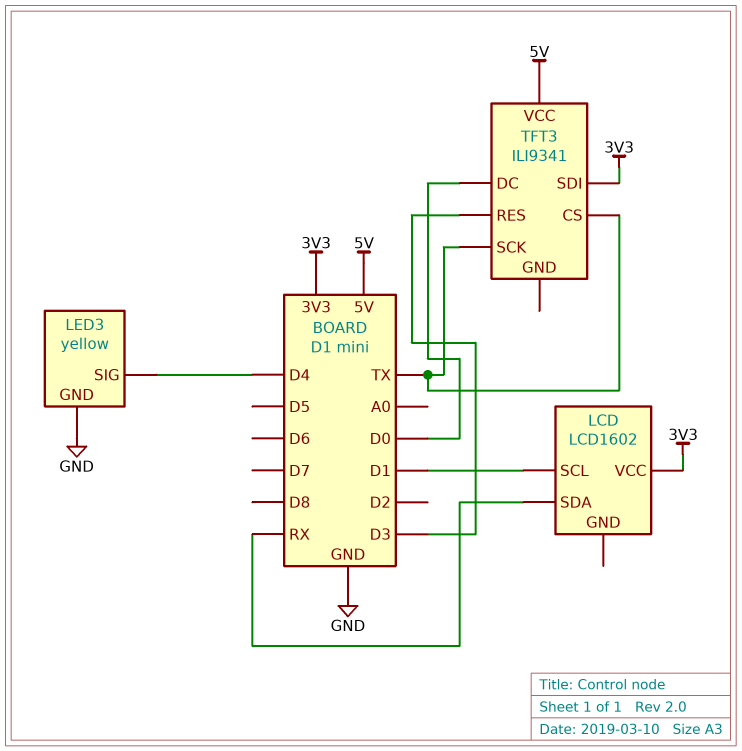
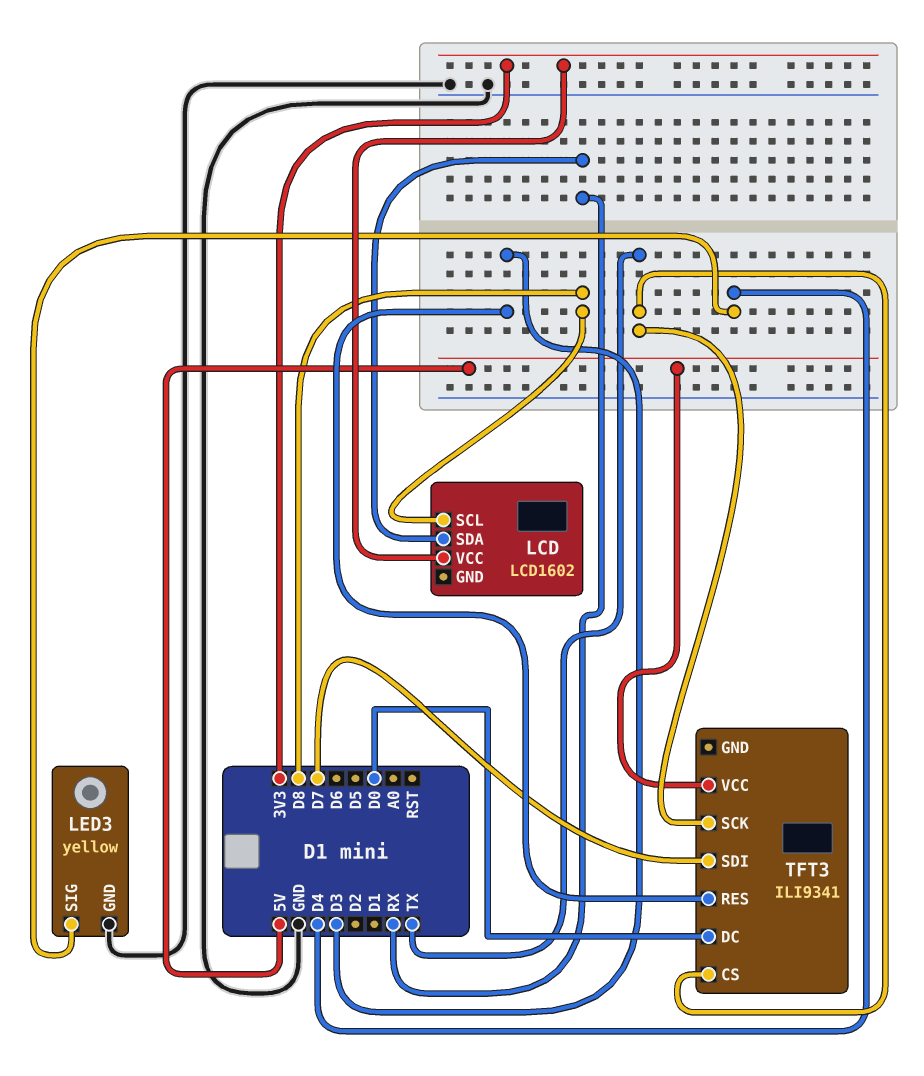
LCD pin SCL: D1 -> D8
TFT3 pin SDI: 3V3 -> D7

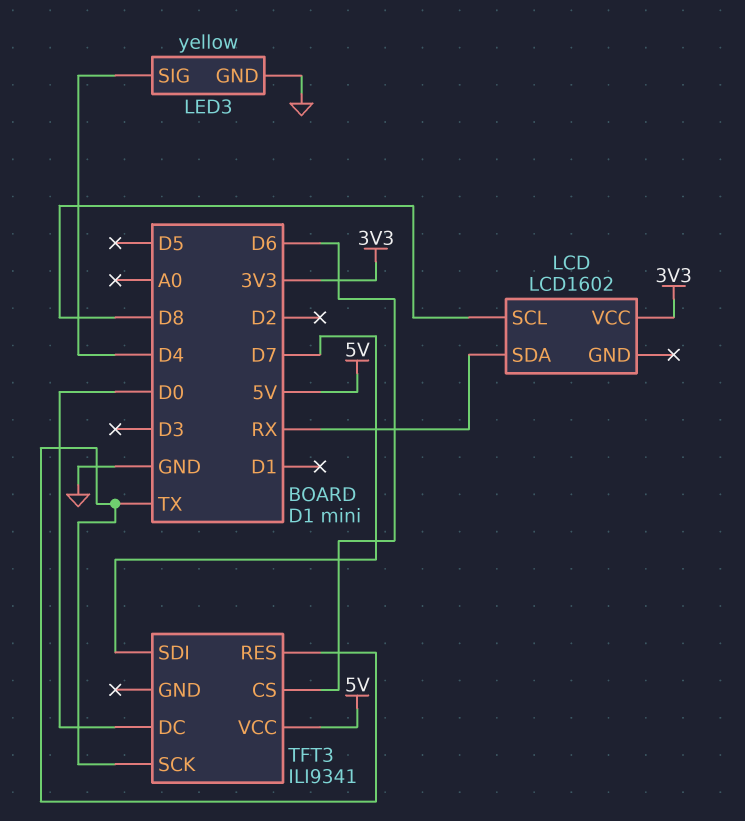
TFT3 pin CS: TX -> D6
TFT3 pin RES: D3 -> TX

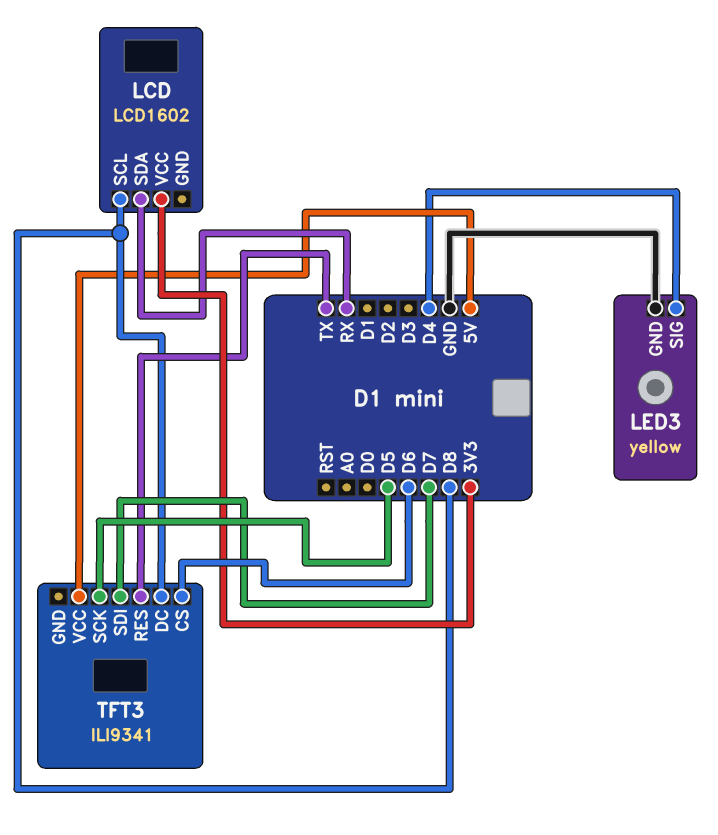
TFT3 pin DC: D0 -> D8
TFT3 pin SCK: TX -> D5

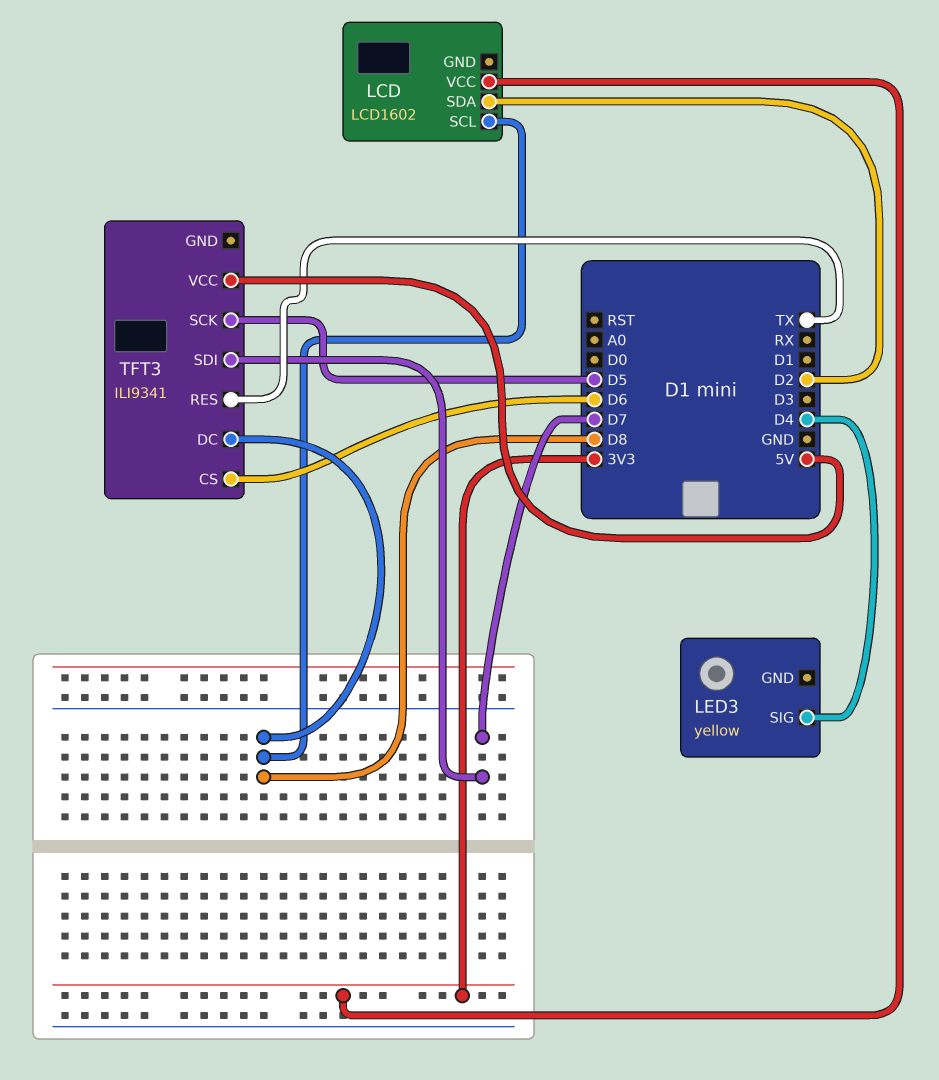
LCD pin SDA: RX -> D2
LED3 pin GND: GND -> none

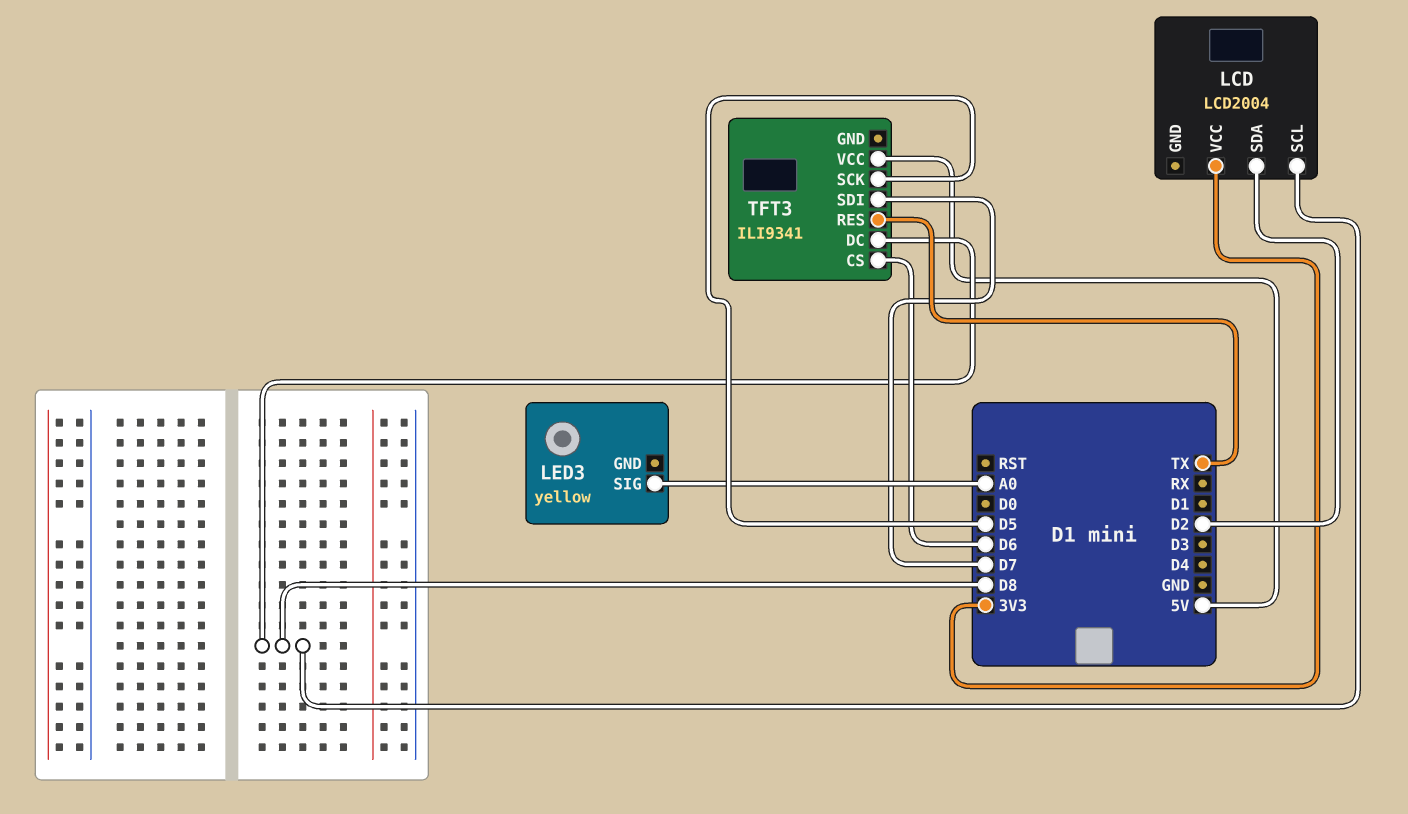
LCD: LCD1602 -> LCD2004
LED3 pin SIG: D4 -> A0

